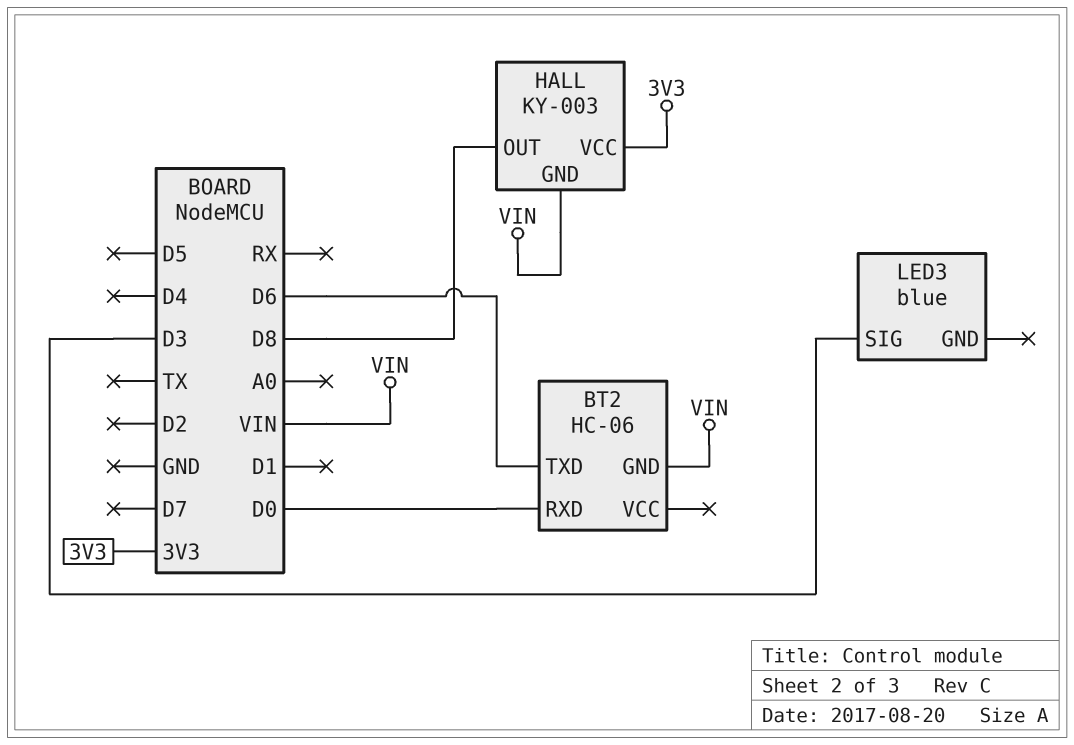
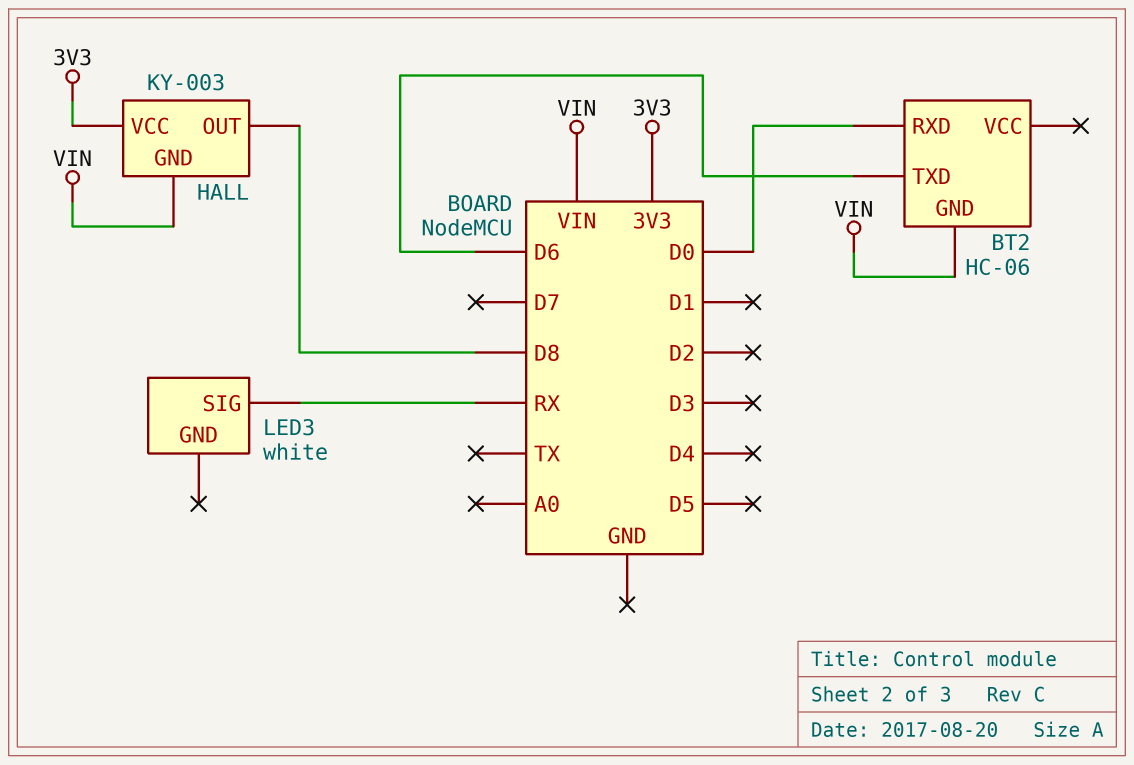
LED3: blue -> white
LED3 pin SIG: D3 -> RX

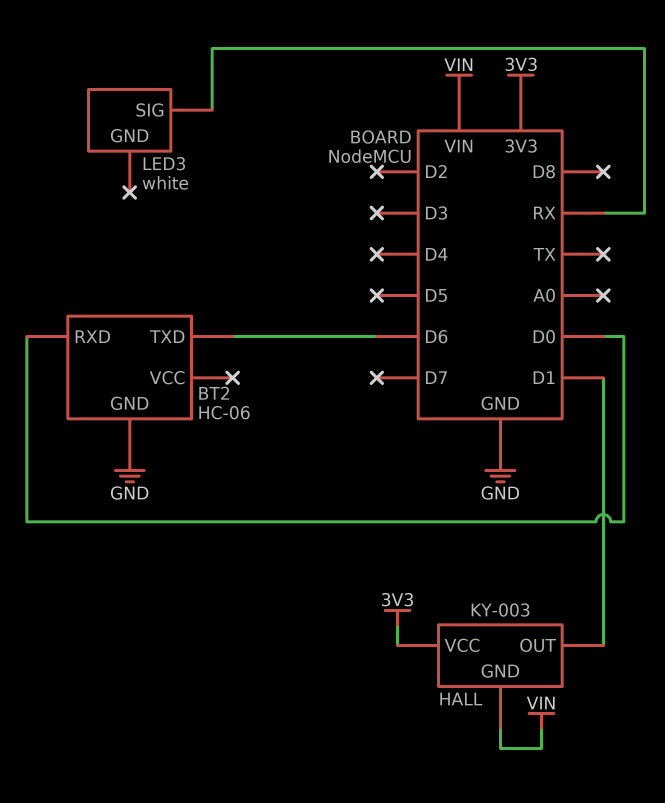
BT2 pin GND: VIN -> GND
HALL pin OUT: D8 -> D1

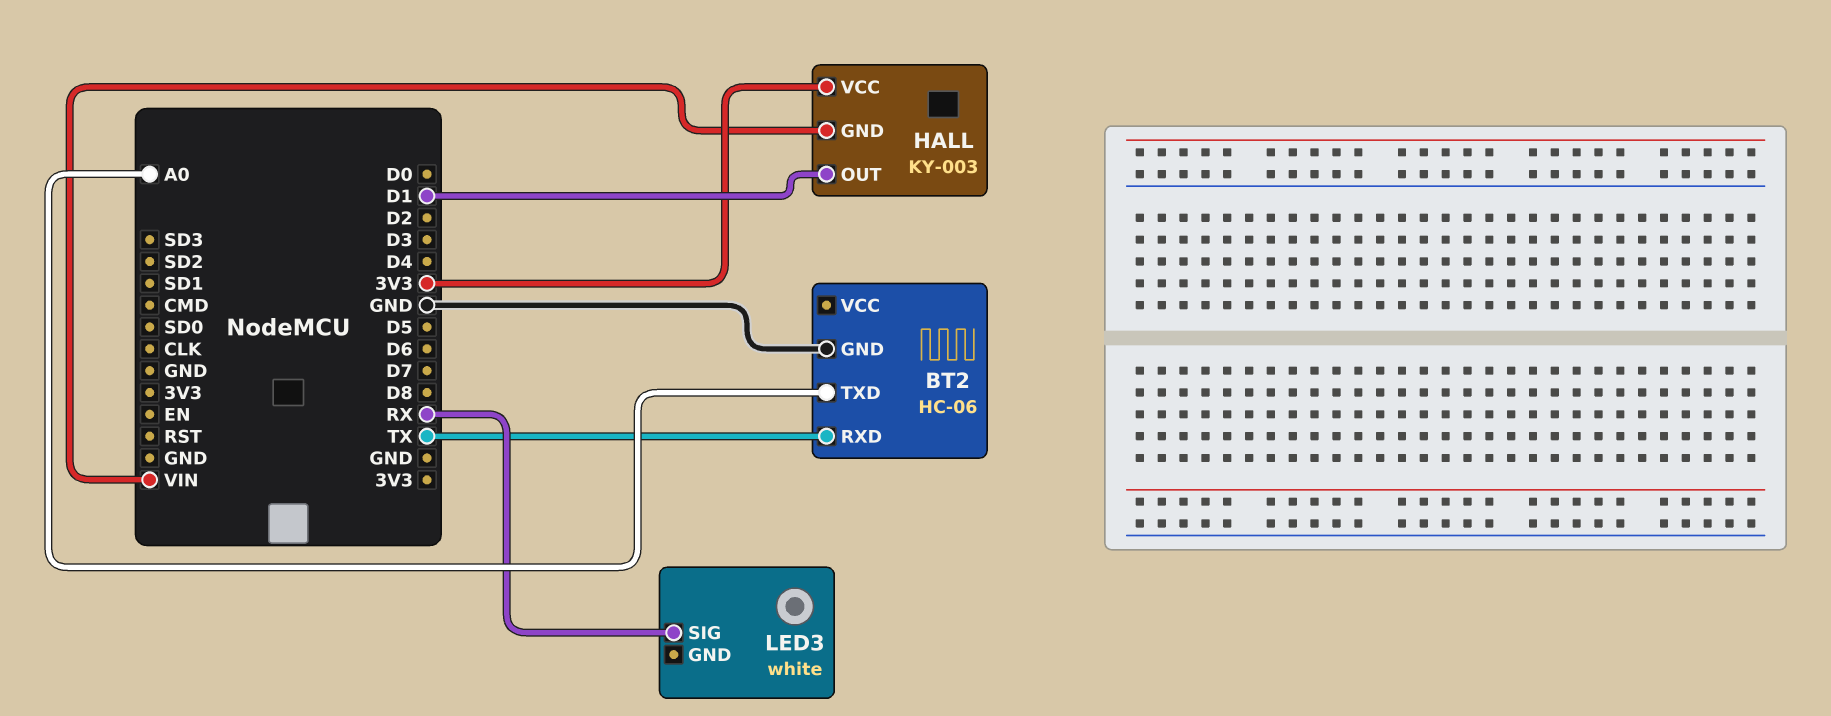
BT2 pin RXD: D0 -> TX
BT2 pin TXD: D6 -> A0

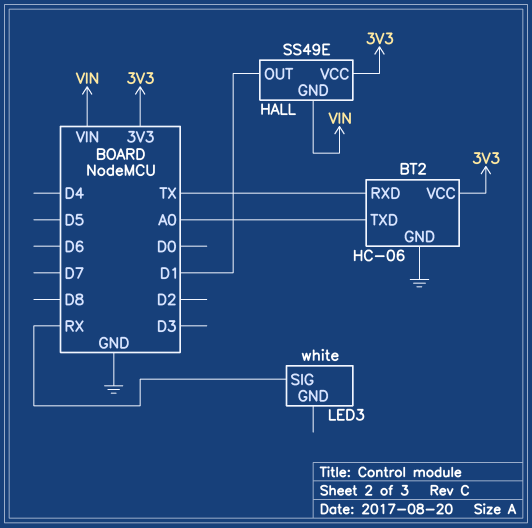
BT2 pin VCC: none -> 3V3
HALL: KY-003 -> SS49E

